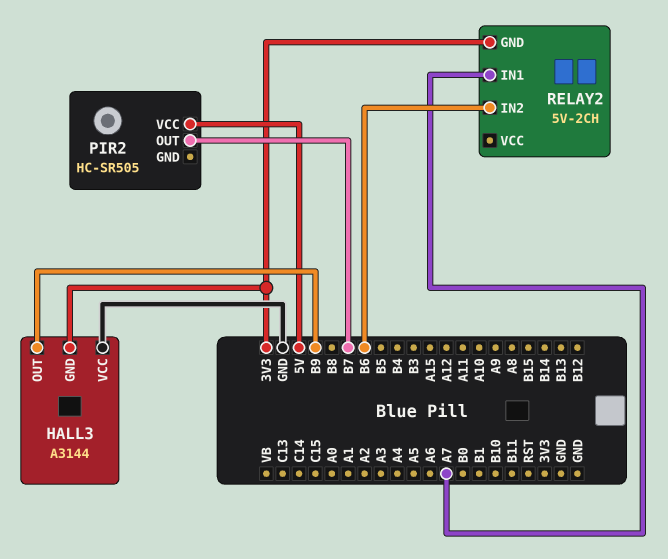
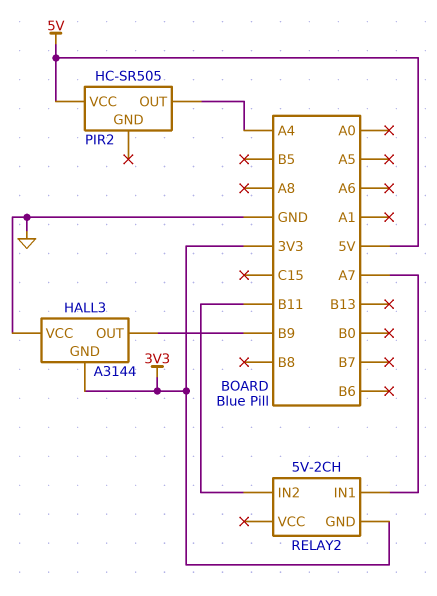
PIR2 pin OUT: B7 -> A4
RELAY2 pin IN2: B6 -> B11

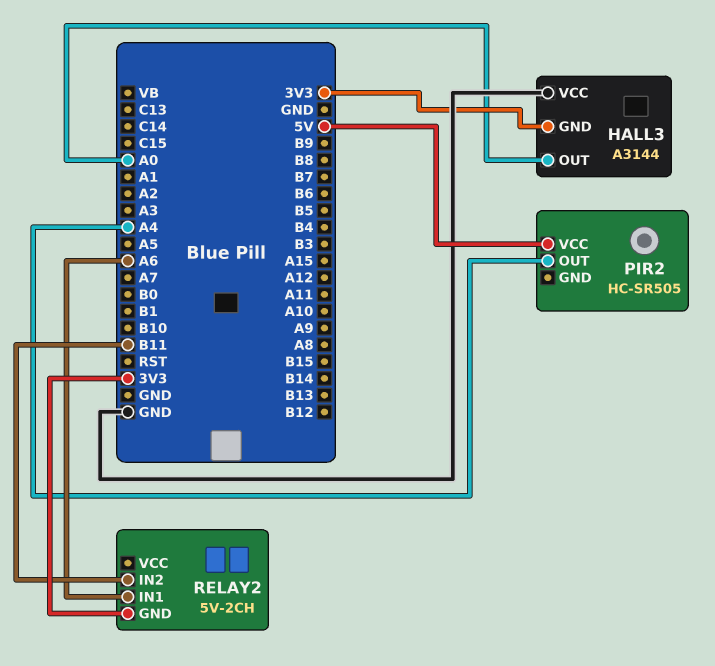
HALL3 pin OUT: B9 -> A0
RELAY2 pin IN1: A7 -> A6

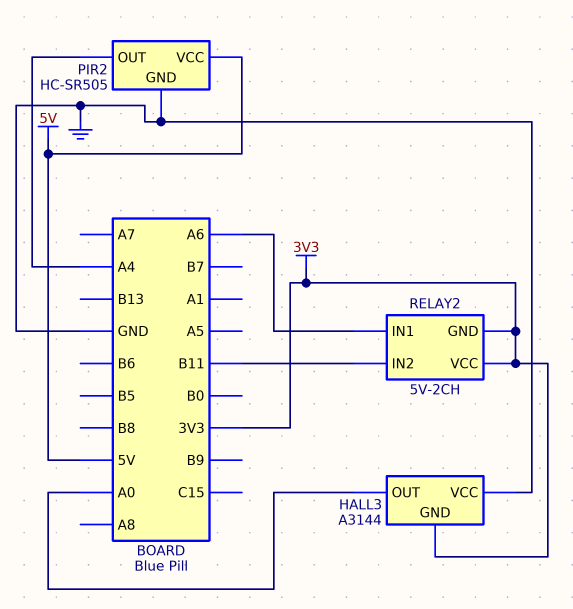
PIR2 pin GND: none -> GND
RELAY2 pin VCC: none -> 3V3

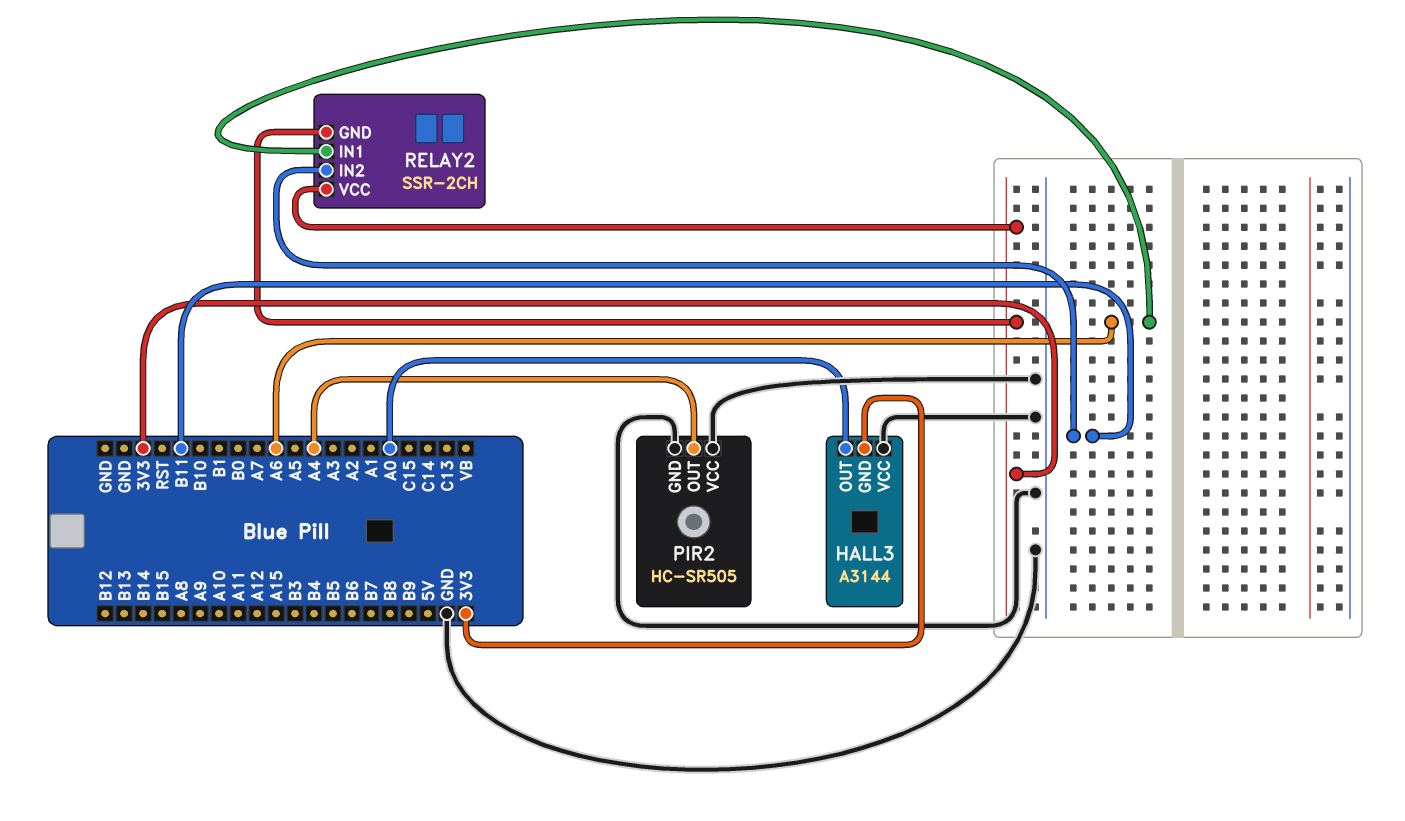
PIR2 pin VCC: 5V -> GND
RELAY2: 5V-2CH -> SSR-2CH

